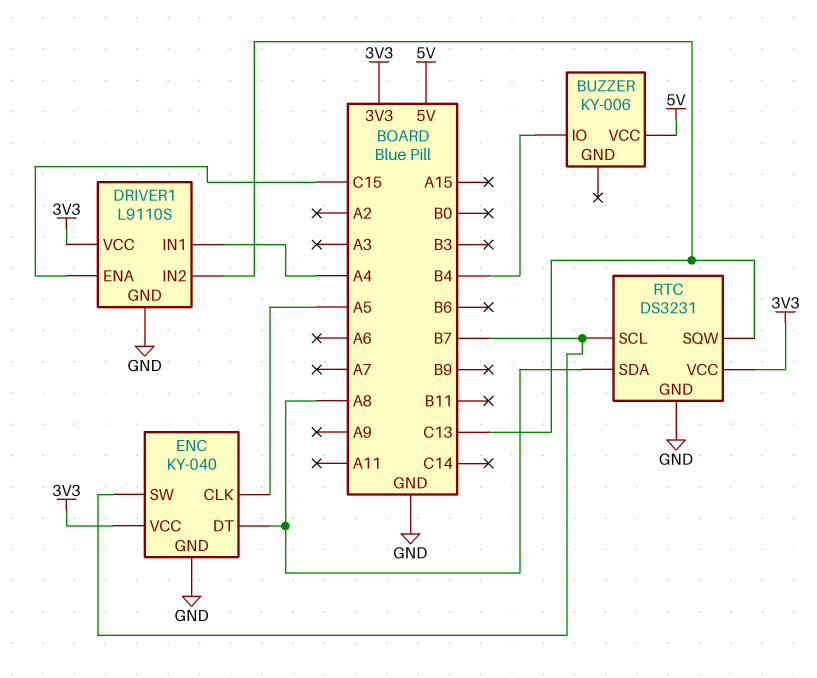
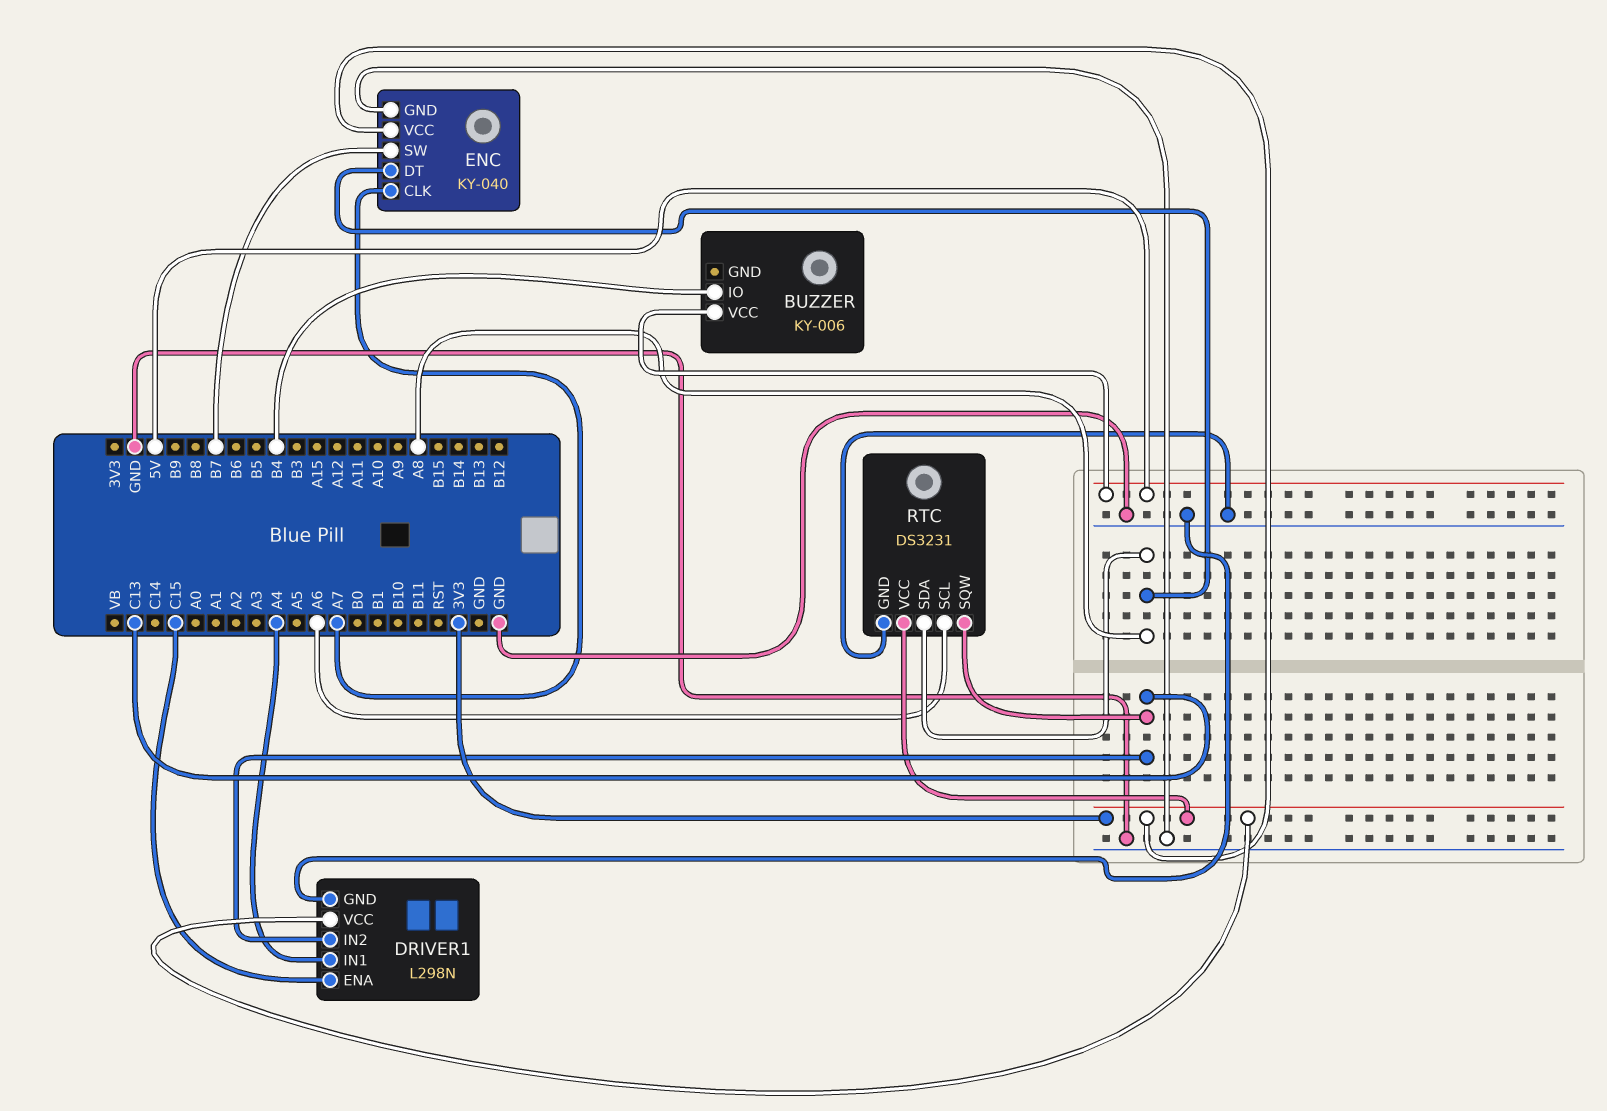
DRIVER1: L9110S -> L298N
ENC pin CLK: A5 -> A7
RTC pin SCL: B7 -> A6

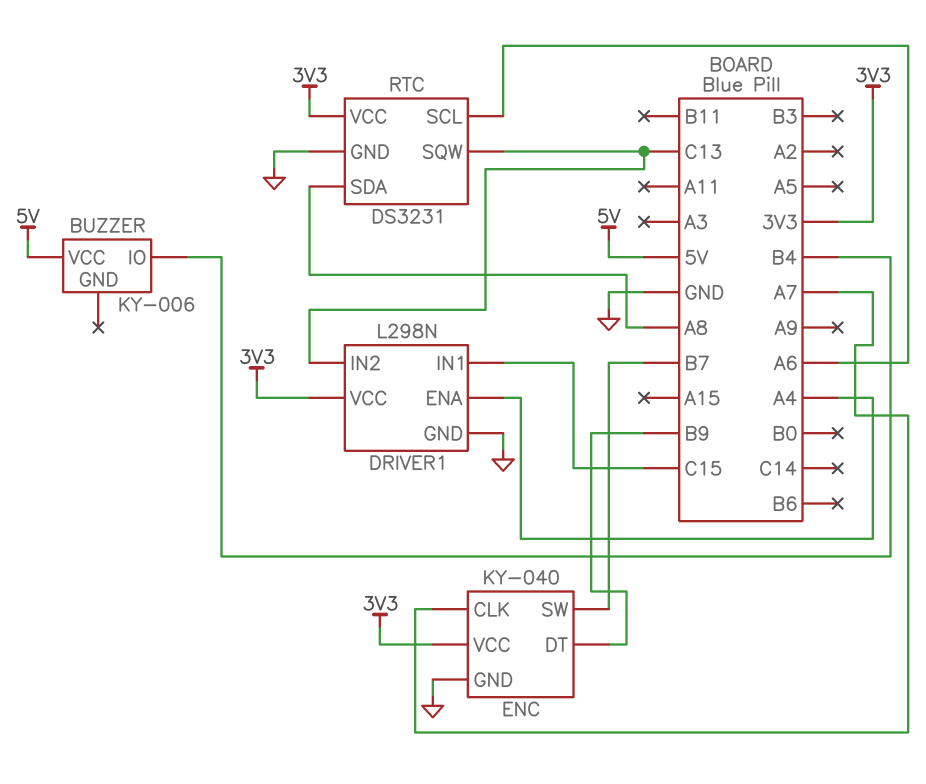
DRIVER1 pin ENA: C15 -> A4
DRIVER1 pin IN1: A4 -> C15
ENC pin DT: A8 -> B9

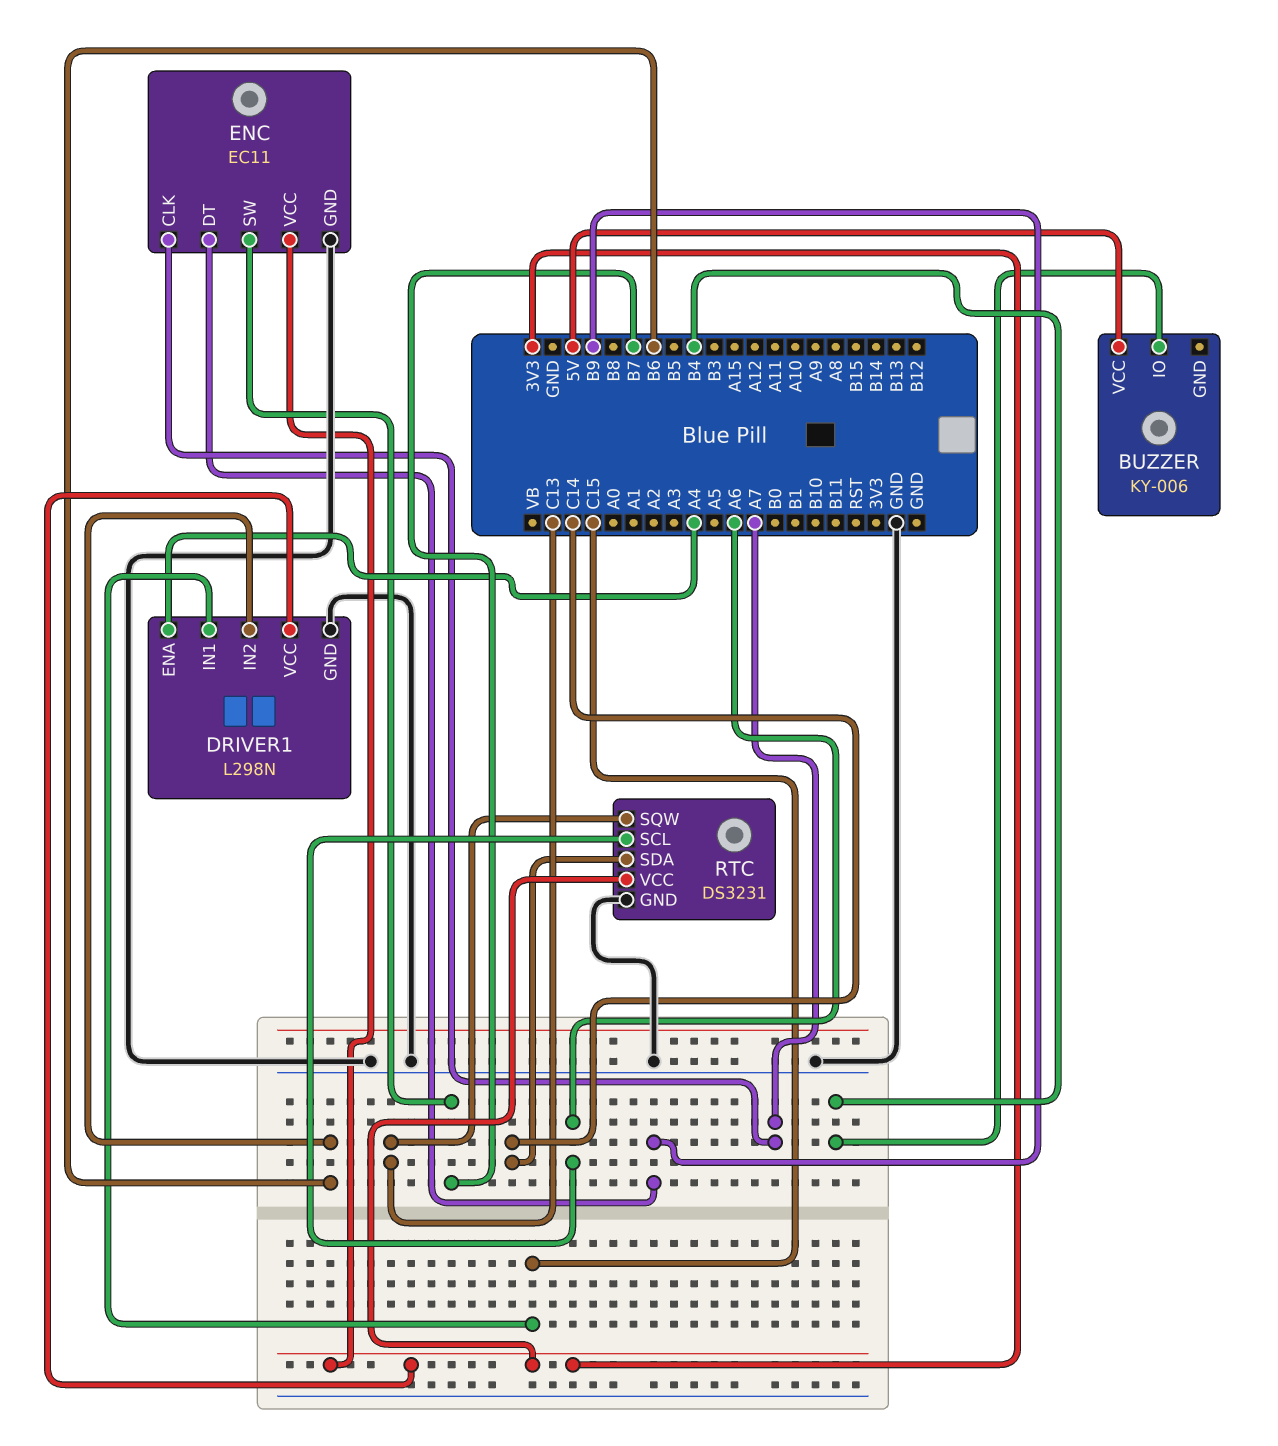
DRIVER1 pin IN2: C13 -> B6
ENC: KY-040 -> EC11
RTC pin SDA: A8 -> C14

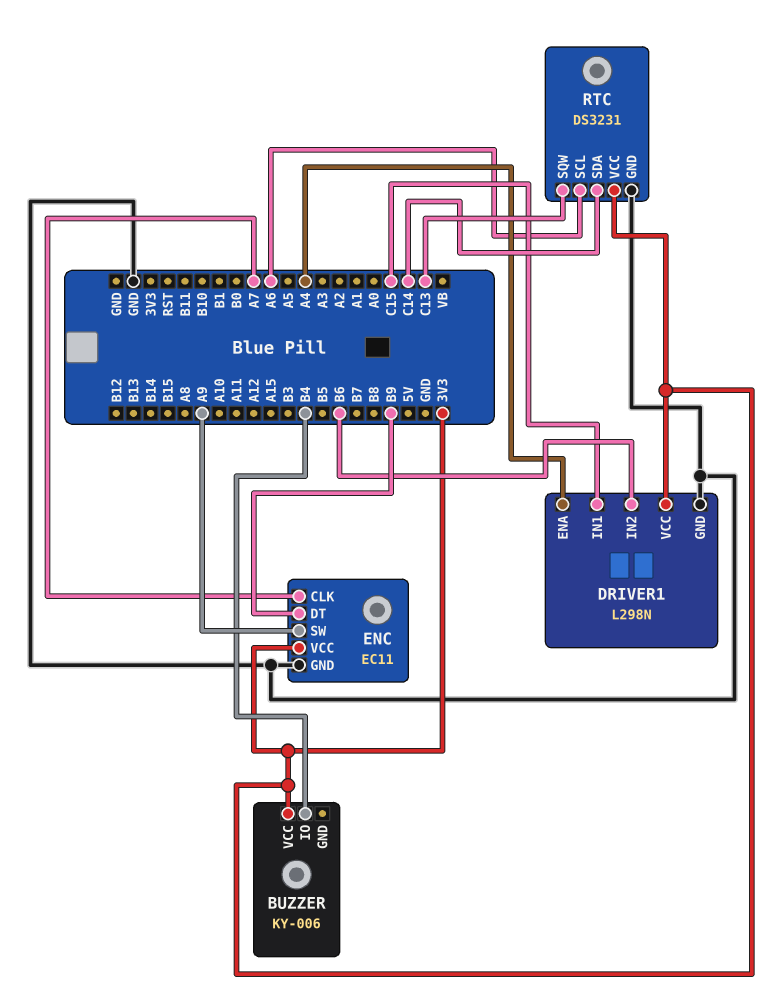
BUZZER pin VCC: 5V -> 3V3
ENC pin SW: B7 -> A9

